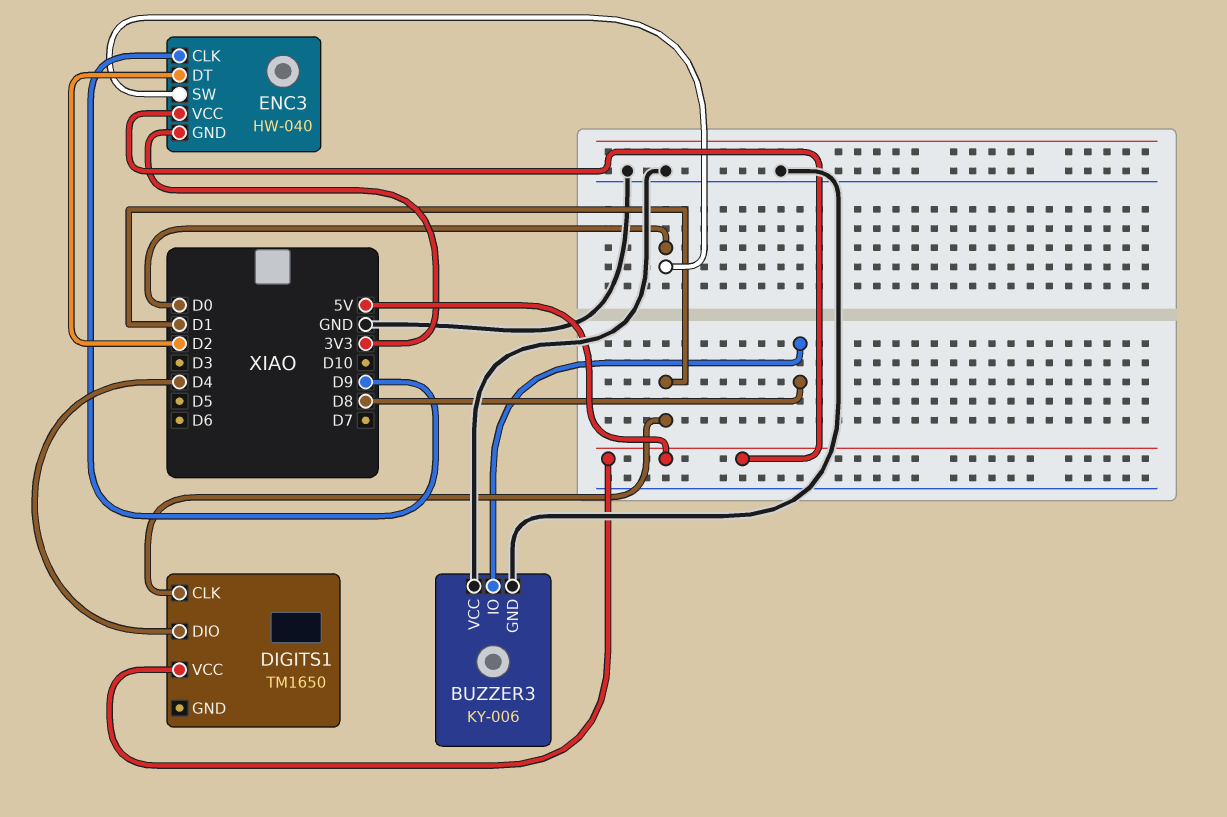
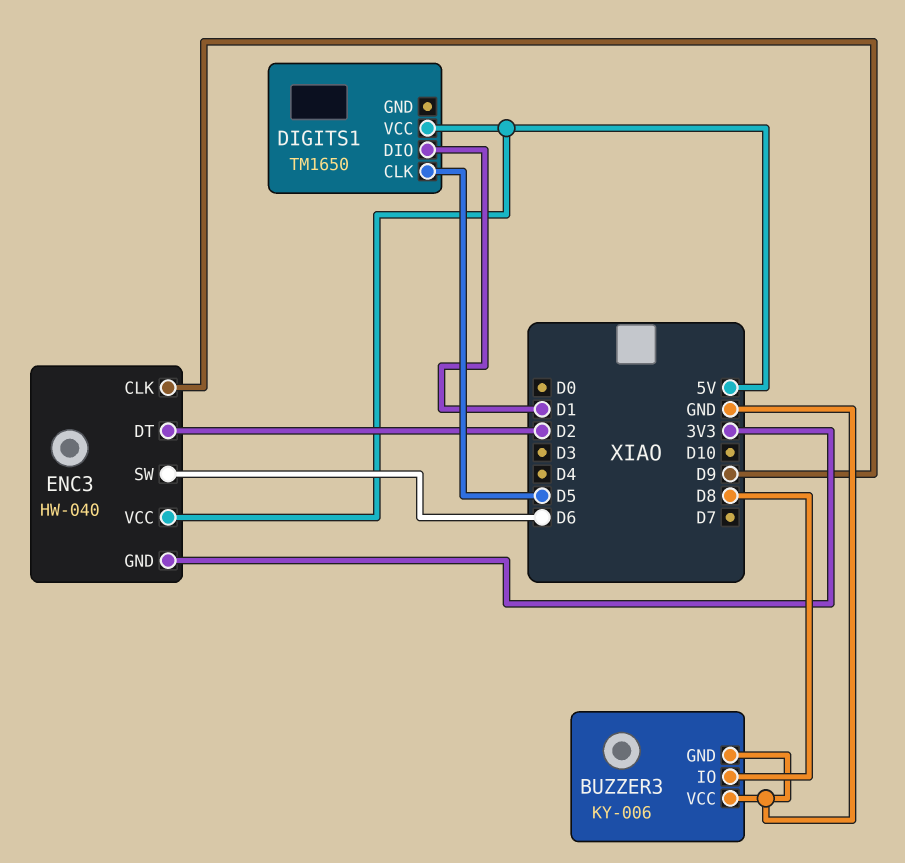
DIGITS1 pin CLK: D1 -> D5
DIGITS1 pin DIO: D4 -> D1
ENC3 pin SW: D0 -> D6

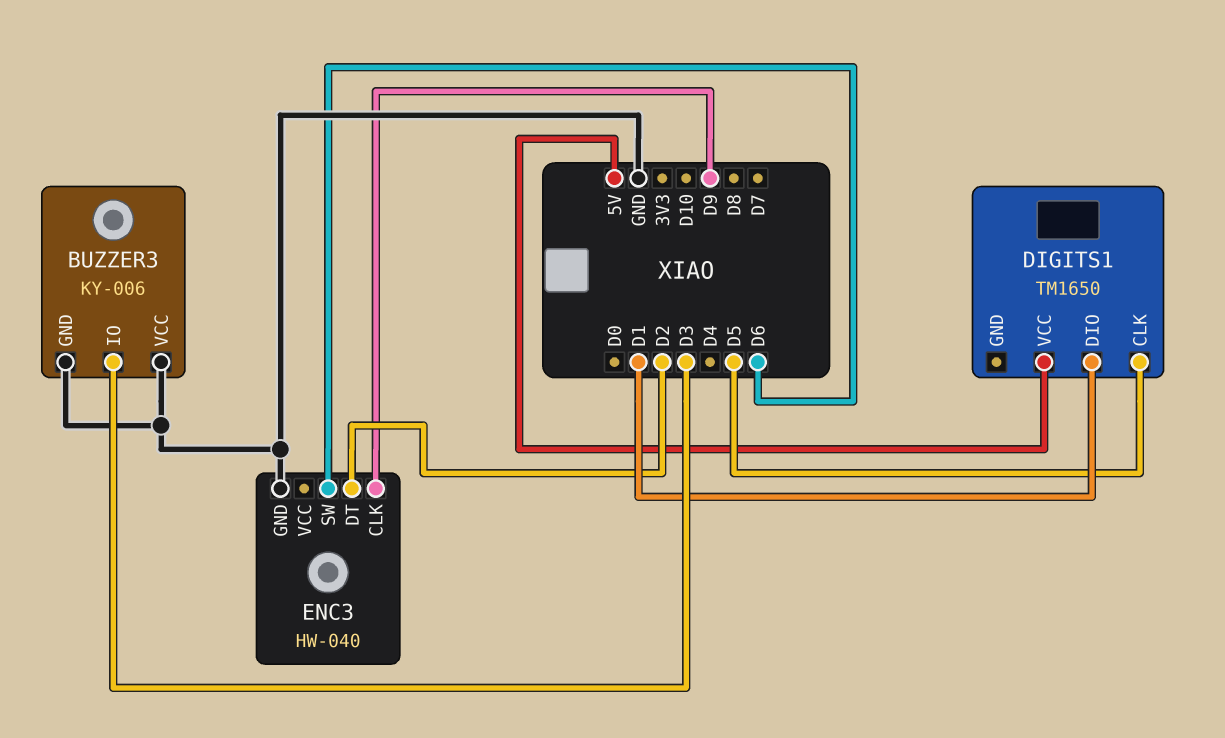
BUZZER3 pin IO: D8 -> D3
ENC3 pin GND: 3V3 -> GND
ENC3 pin VCC: 5V -> none

